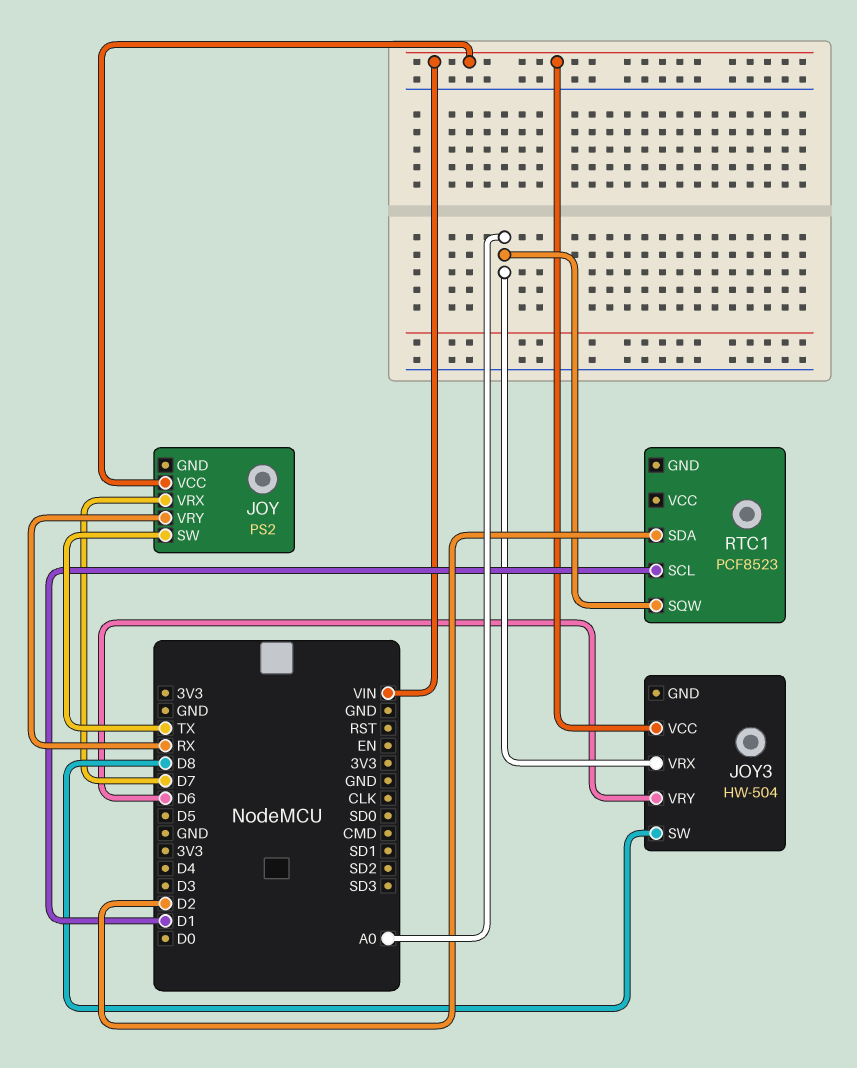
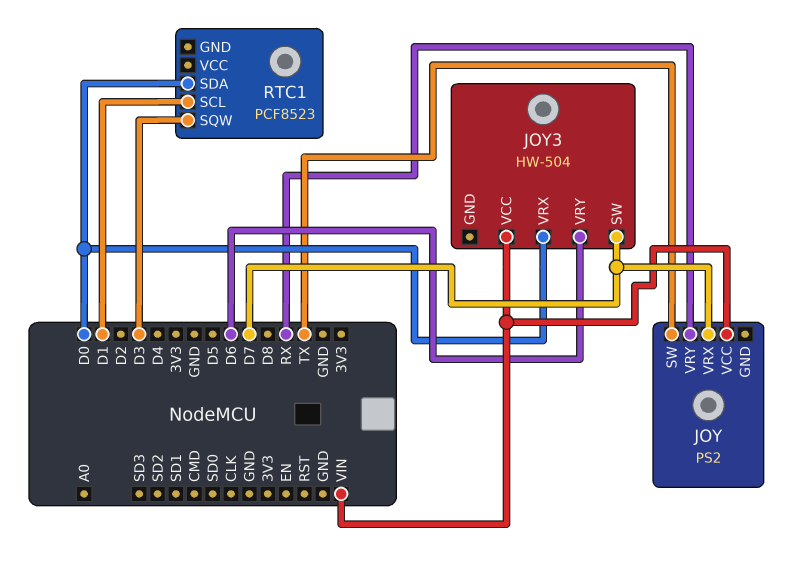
JOY3 pin SW: D8 -> D7
JOY3 pin VRX: A0 -> D0
RTC1 pin SDA: D2 -> D0
RTC1 pin SQW: A0 -> D3

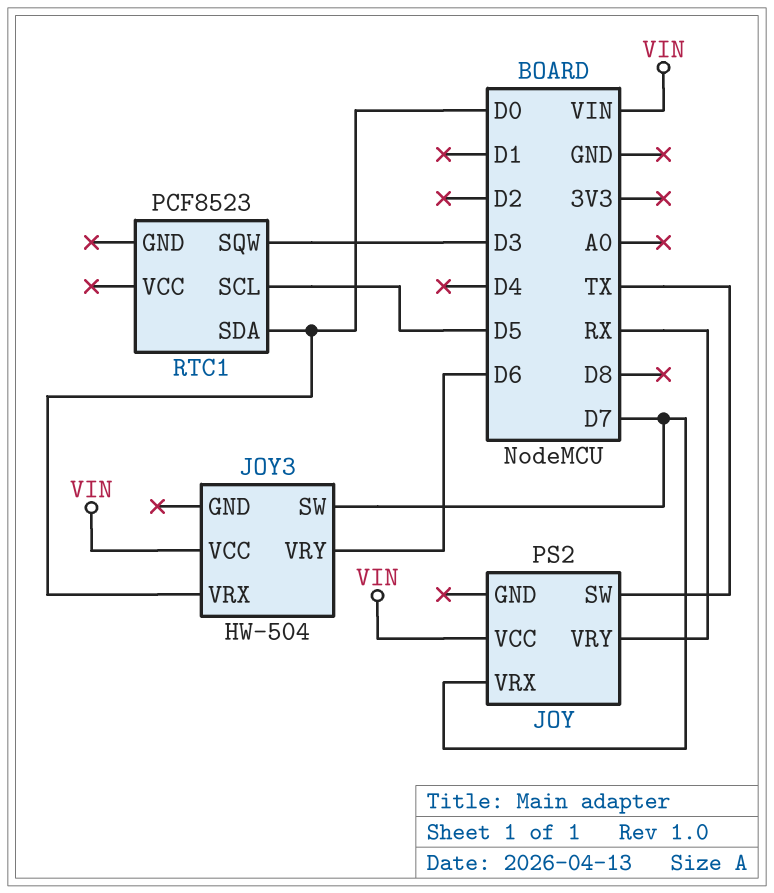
RTC1 pin SCL: D1 -> D5

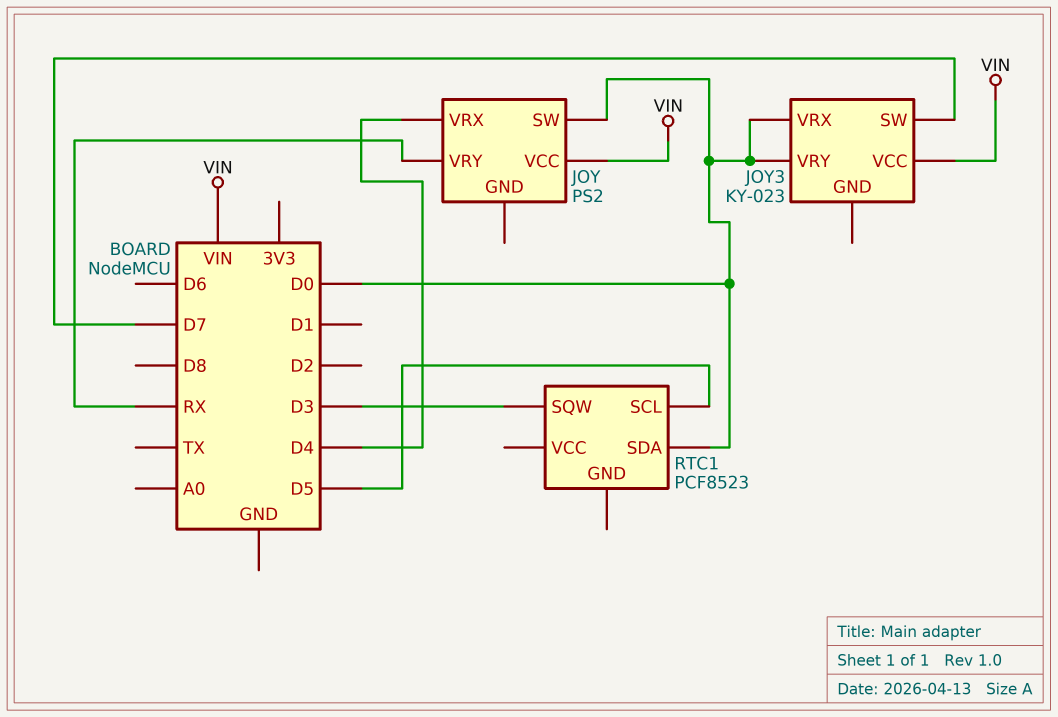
JOY pin SW: TX -> D0
JOY pin VRX: D7 -> D4
JOY3: HW-504 -> KY-023
JOY3 pin VRY: D6 -> D0

